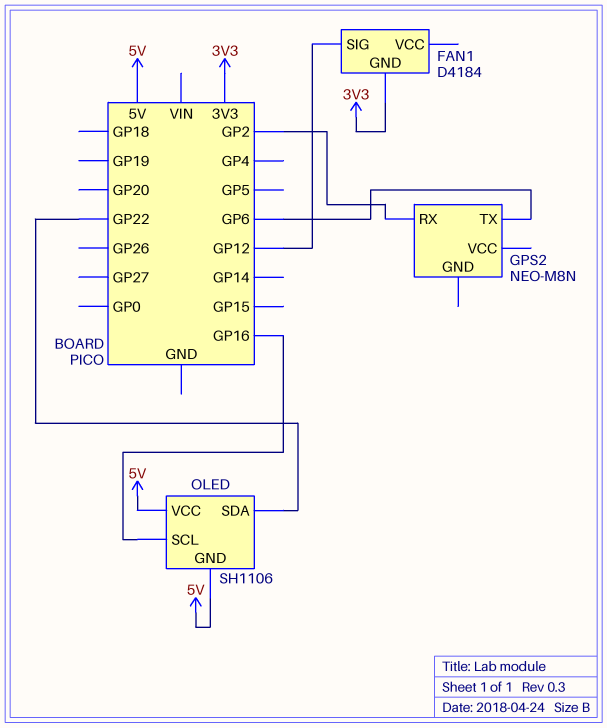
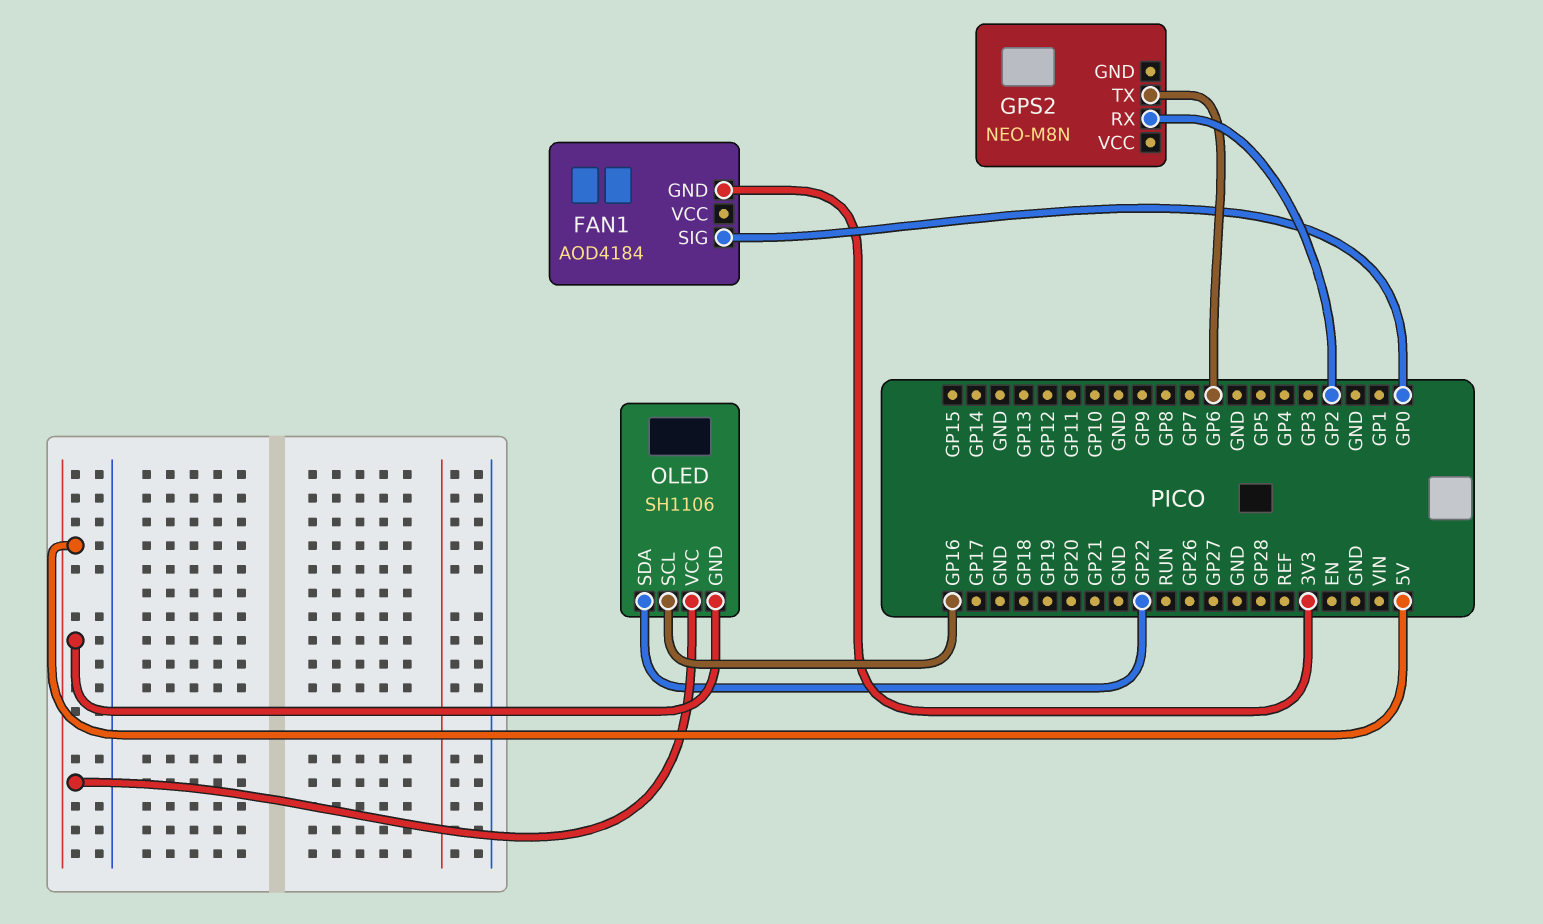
FAN1: D4184 -> AOD4184
FAN1 pin SIG: GP12 -> GP0

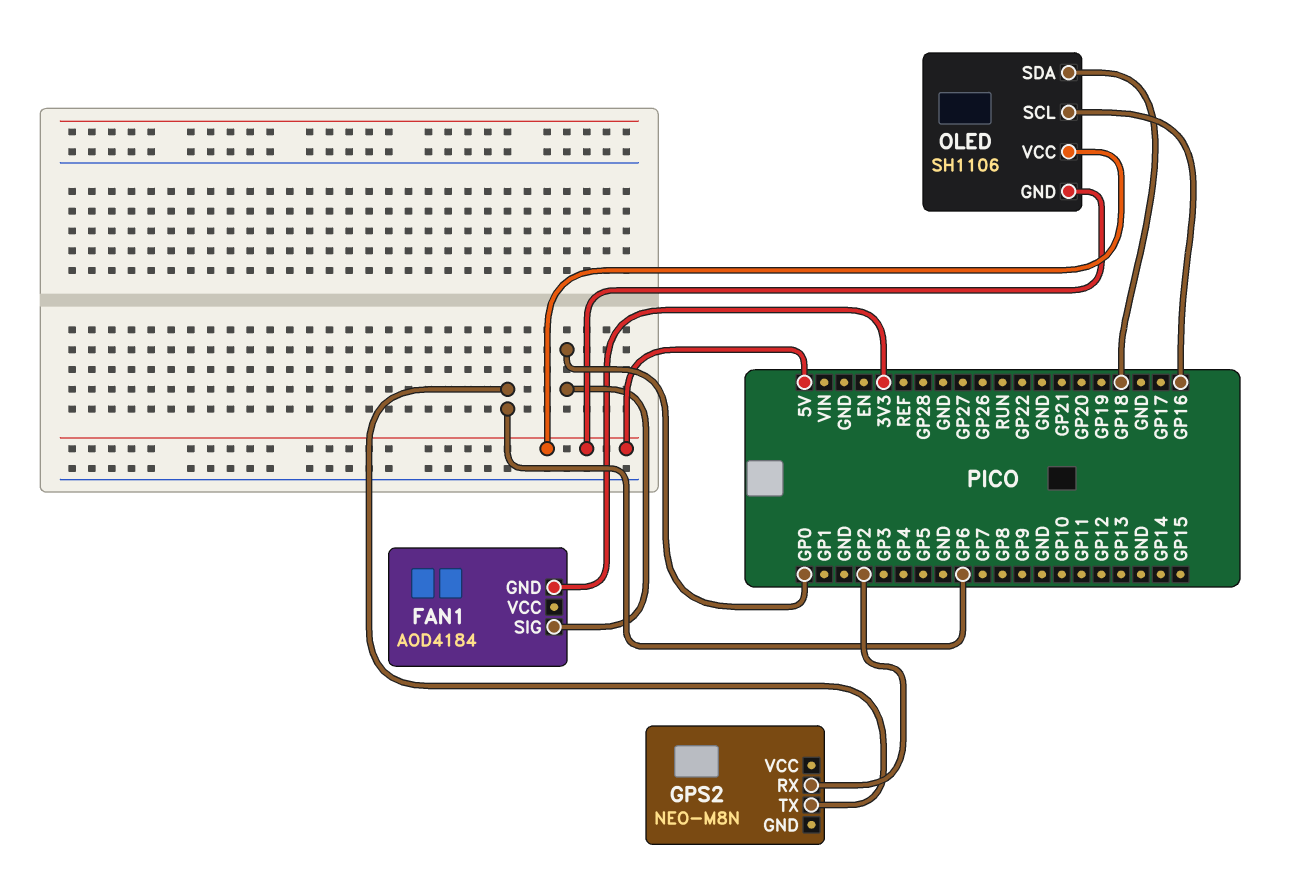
OLED pin SDA: GP22 -> GP18

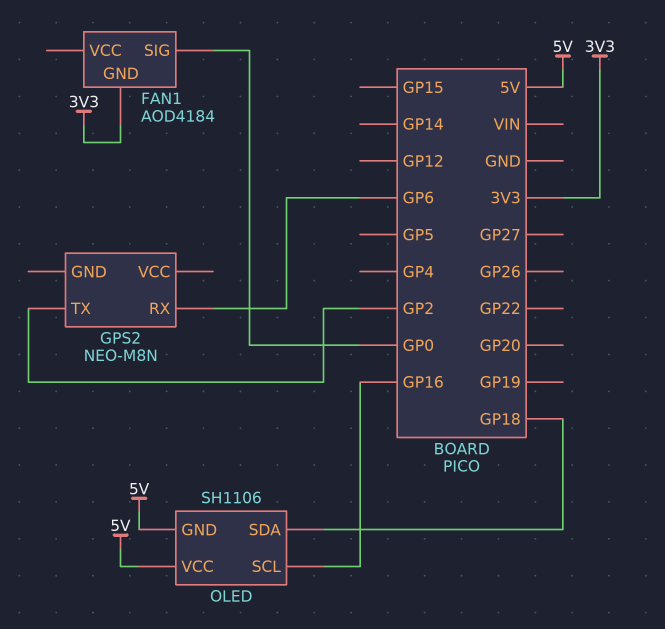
GPS2 pin RX: GP2 -> GP6
GPS2 pin TX: GP6 -> GP2

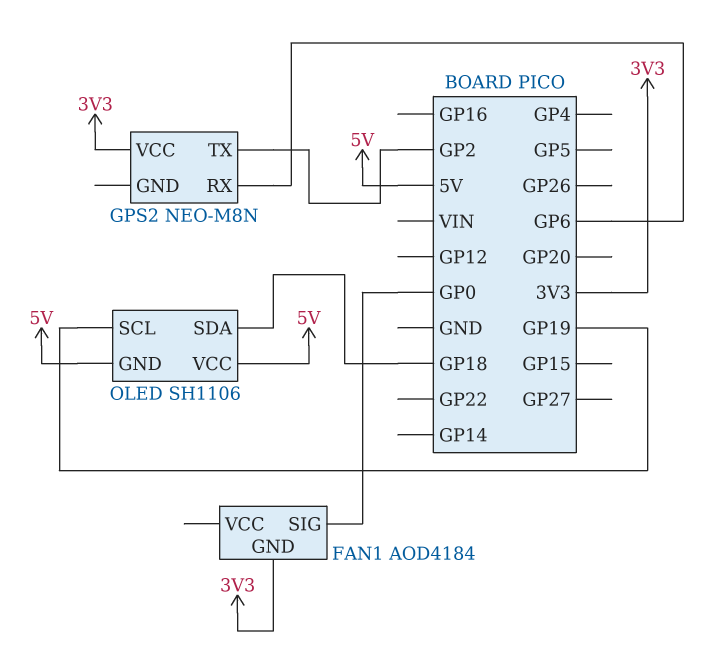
GPS2 pin VCC: none -> 3V3
OLED pin SCL: GP16 -> GP19

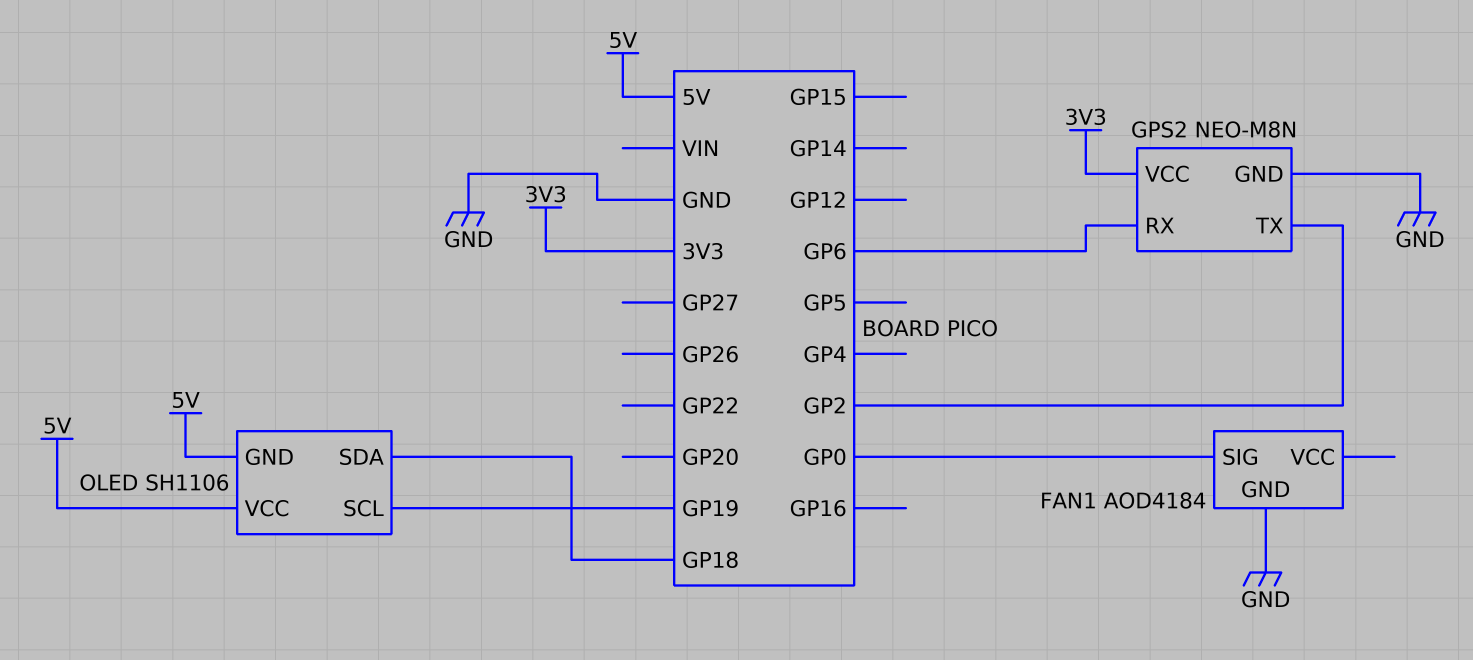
FAN1 pin GND: 3V3 -> GND
GPS2 pin GND: none -> GND

